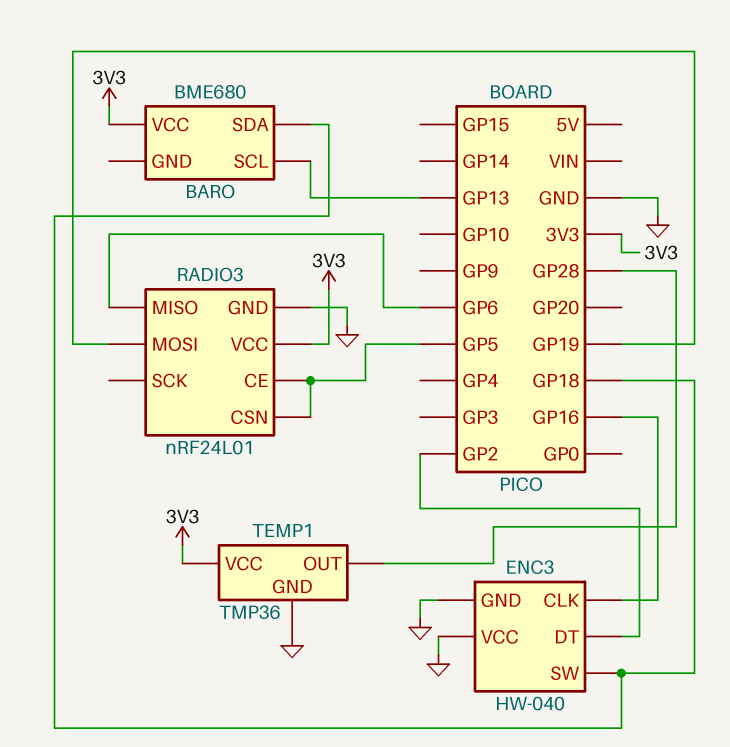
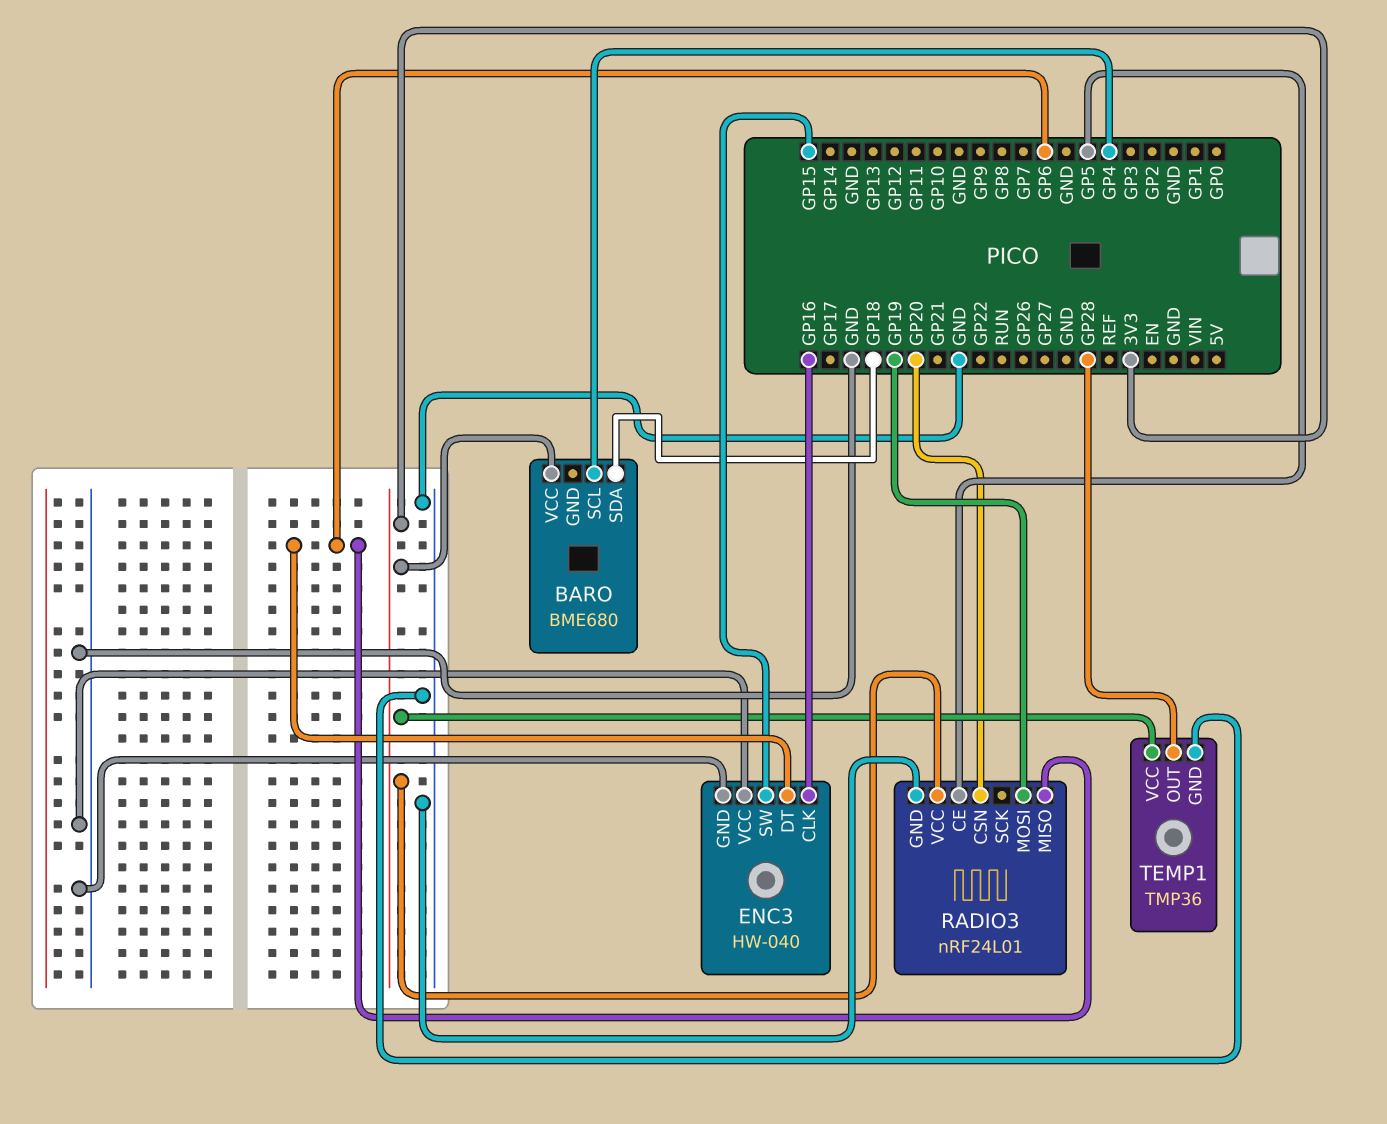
BARO pin SCL: GP13 -> GP4
ENC3 pin DT: GP2 -> GP6
ENC3 pin SW: GP18 -> GP15
RADIO3 pin CSN: GP5 -> GP20

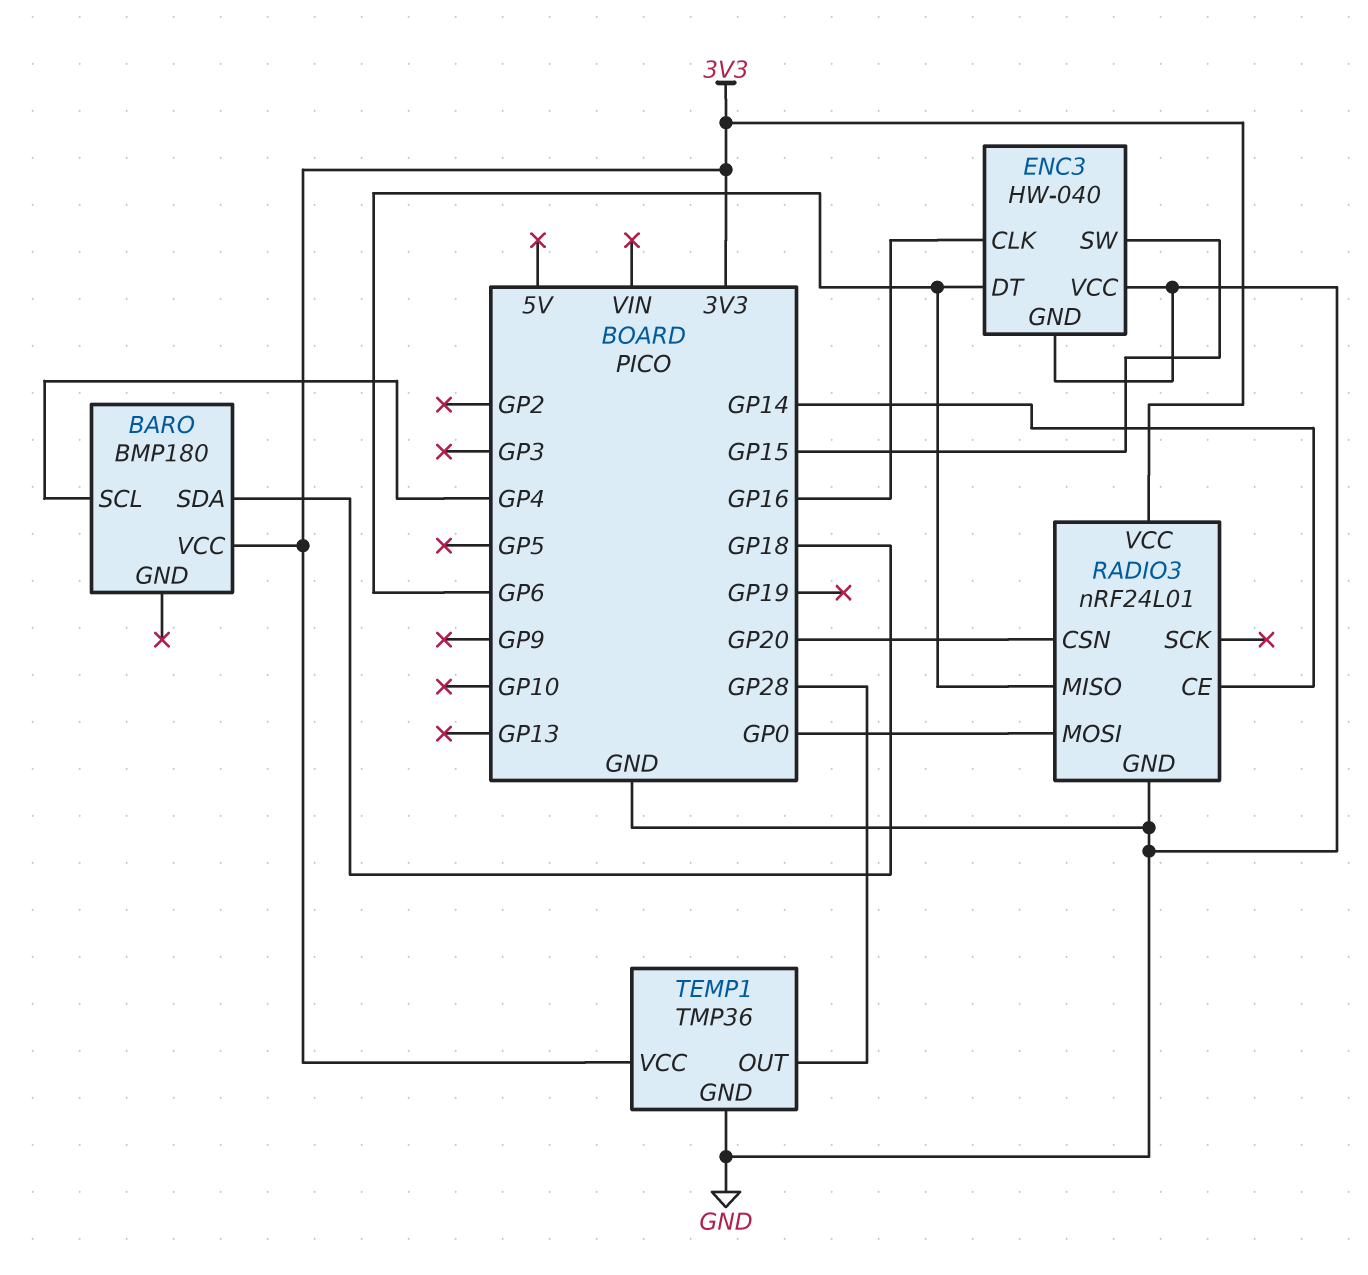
BARO: BME680 -> BMP180
RADIO3 pin CE: GP5 -> GP14
RADIO3 pin MOSI: GP19 -> GP0

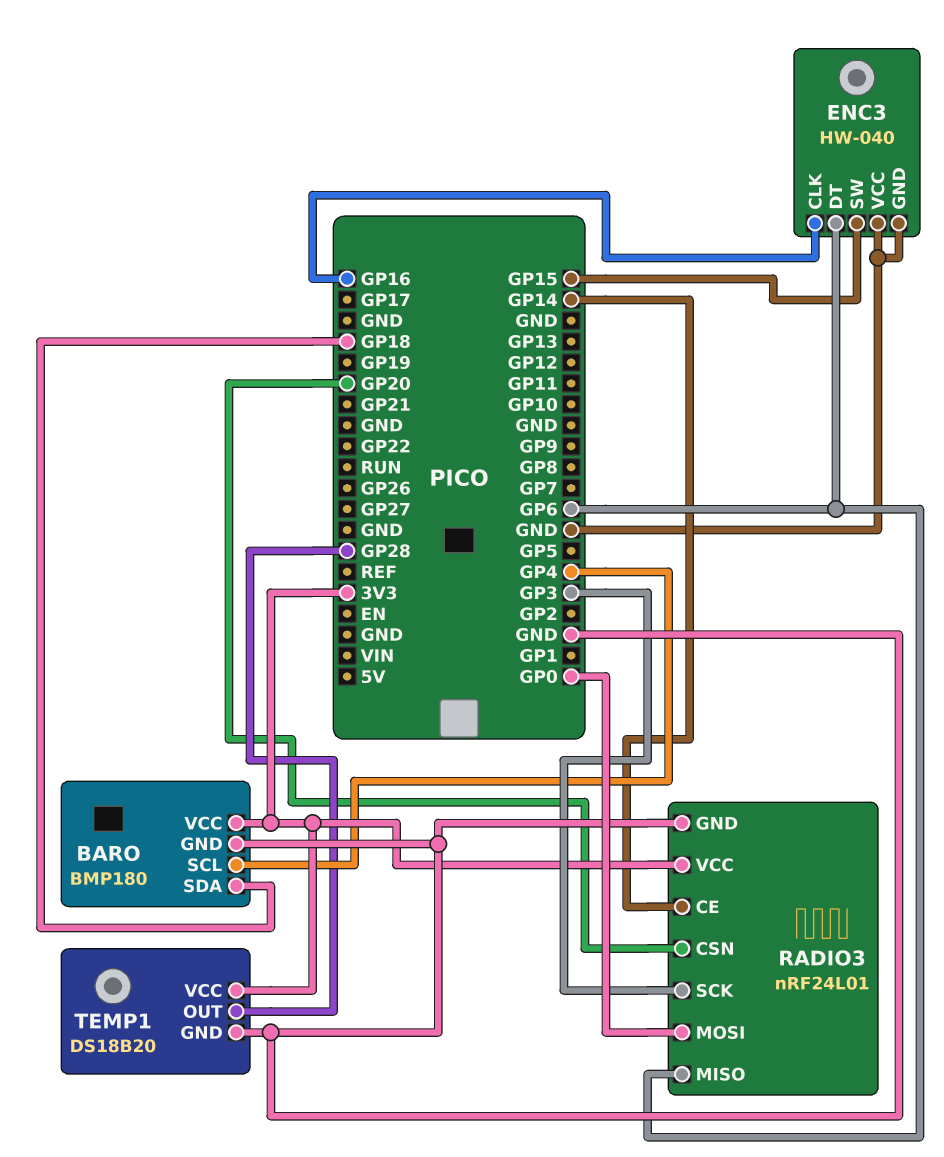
BARO pin GND: none -> GND
RADIO3 pin SCK: none -> GP3
TEMP1: TMP36 -> DS18B20

